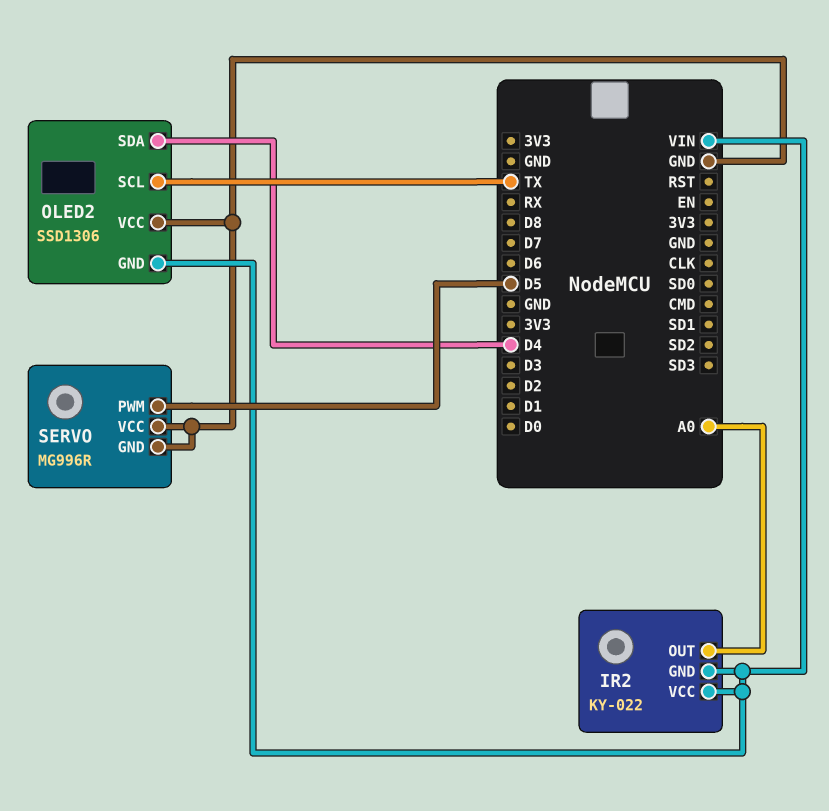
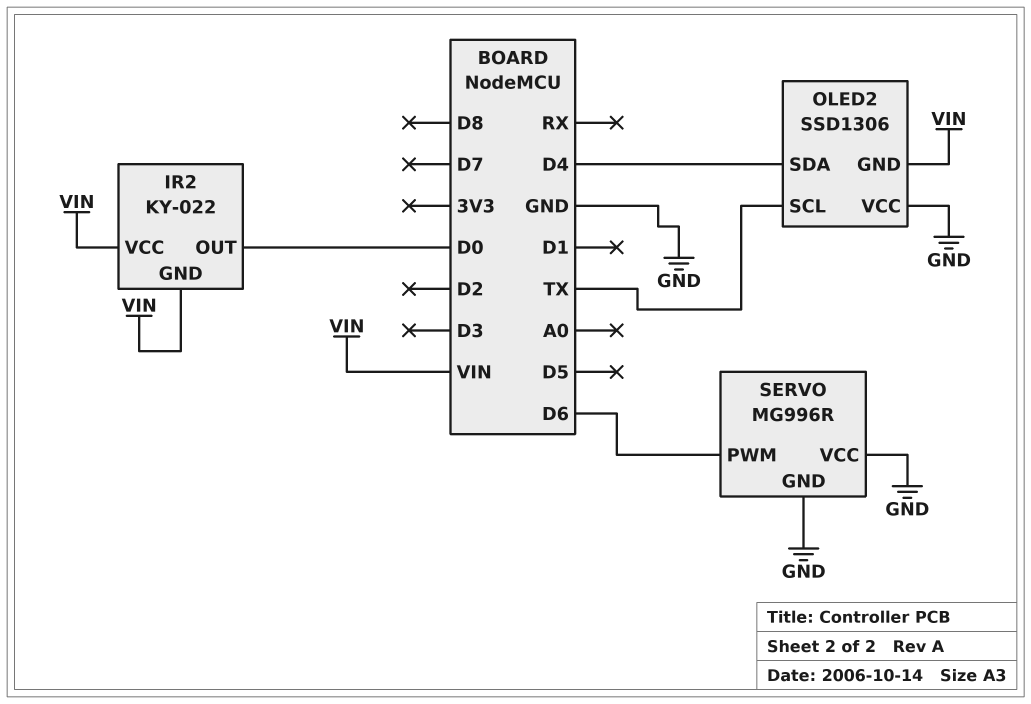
IR2 pin OUT: A0 -> D0
SERVO pin PWM: D5 -> D6

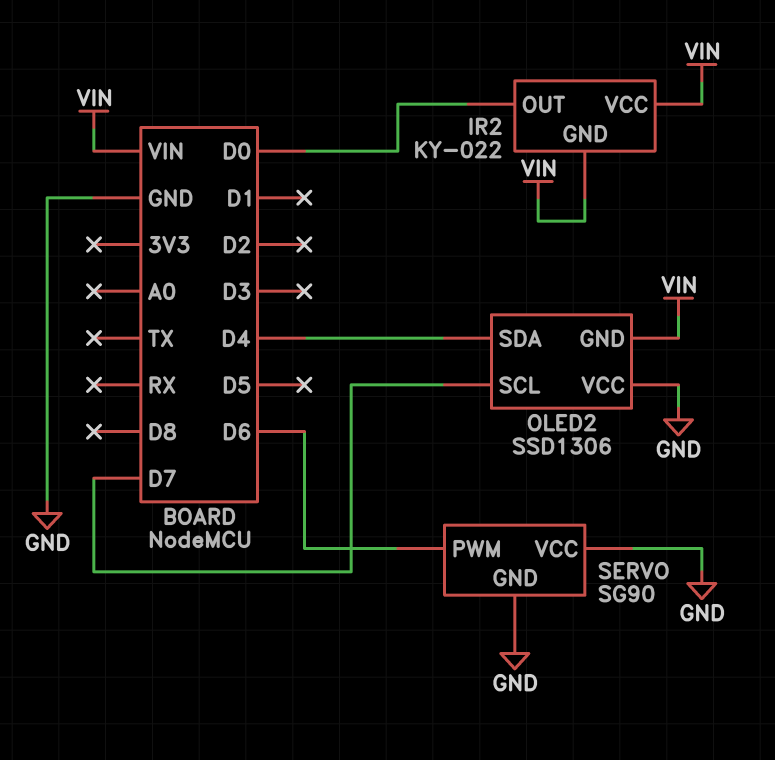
OLED2 pin SCL: TX -> D7
SERVO: MG996R -> SG90

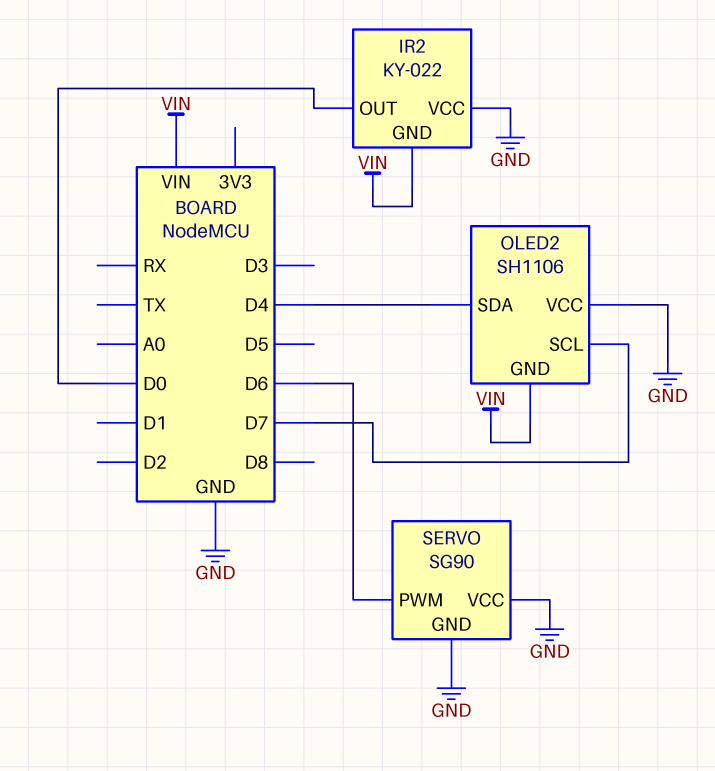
IR2 pin VCC: VIN -> GND
OLED2: SSD1306 -> SH1106

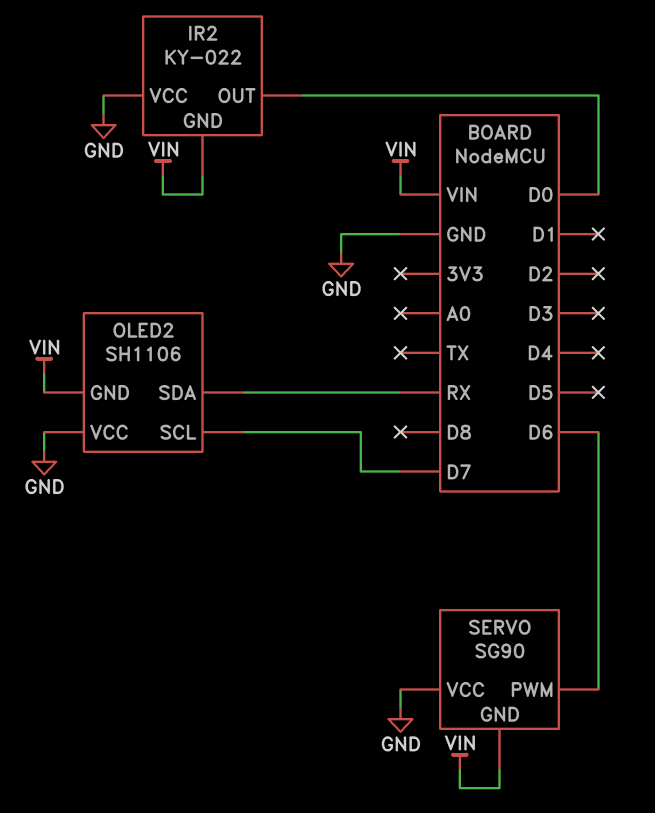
OLED2 pin SDA: D4 -> RX
SERVO pin GND: GND -> VIN

